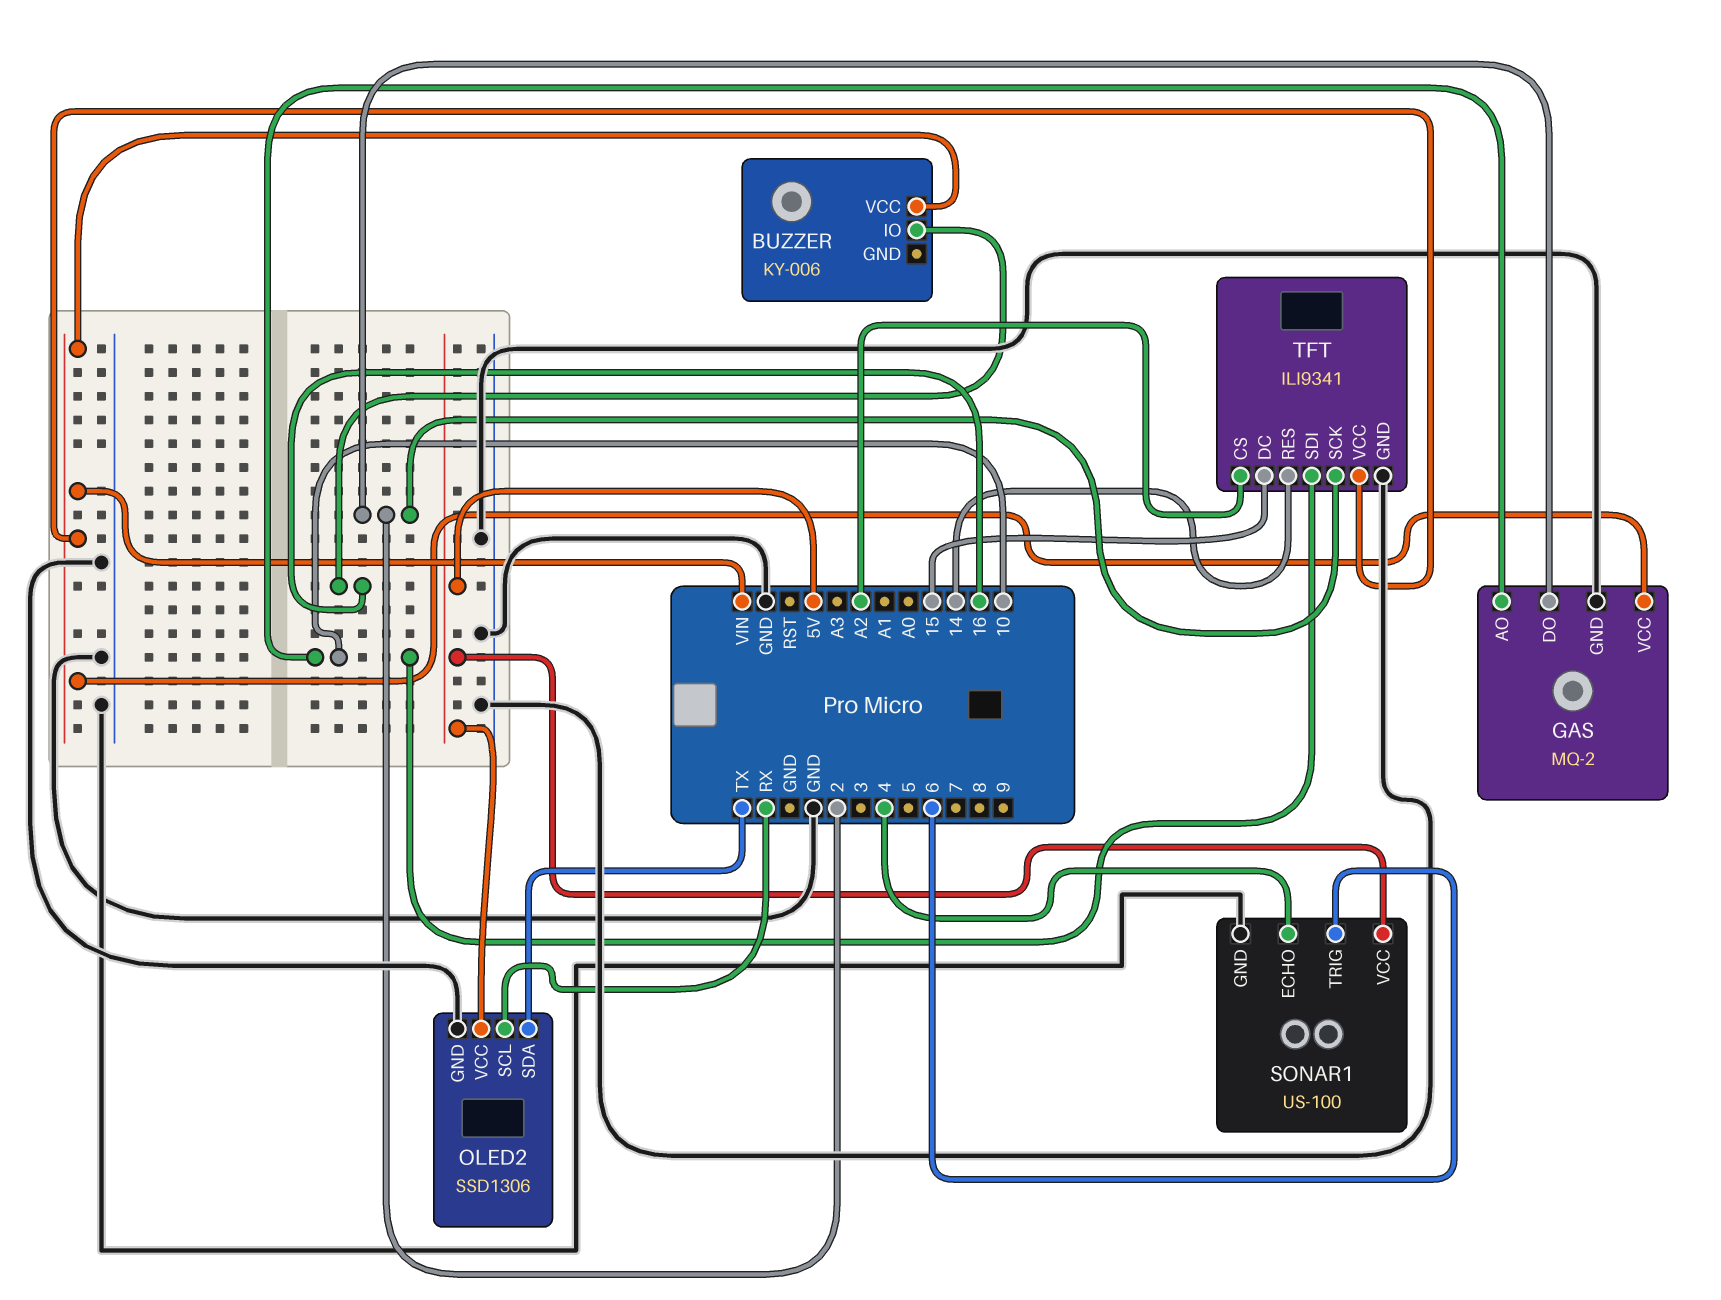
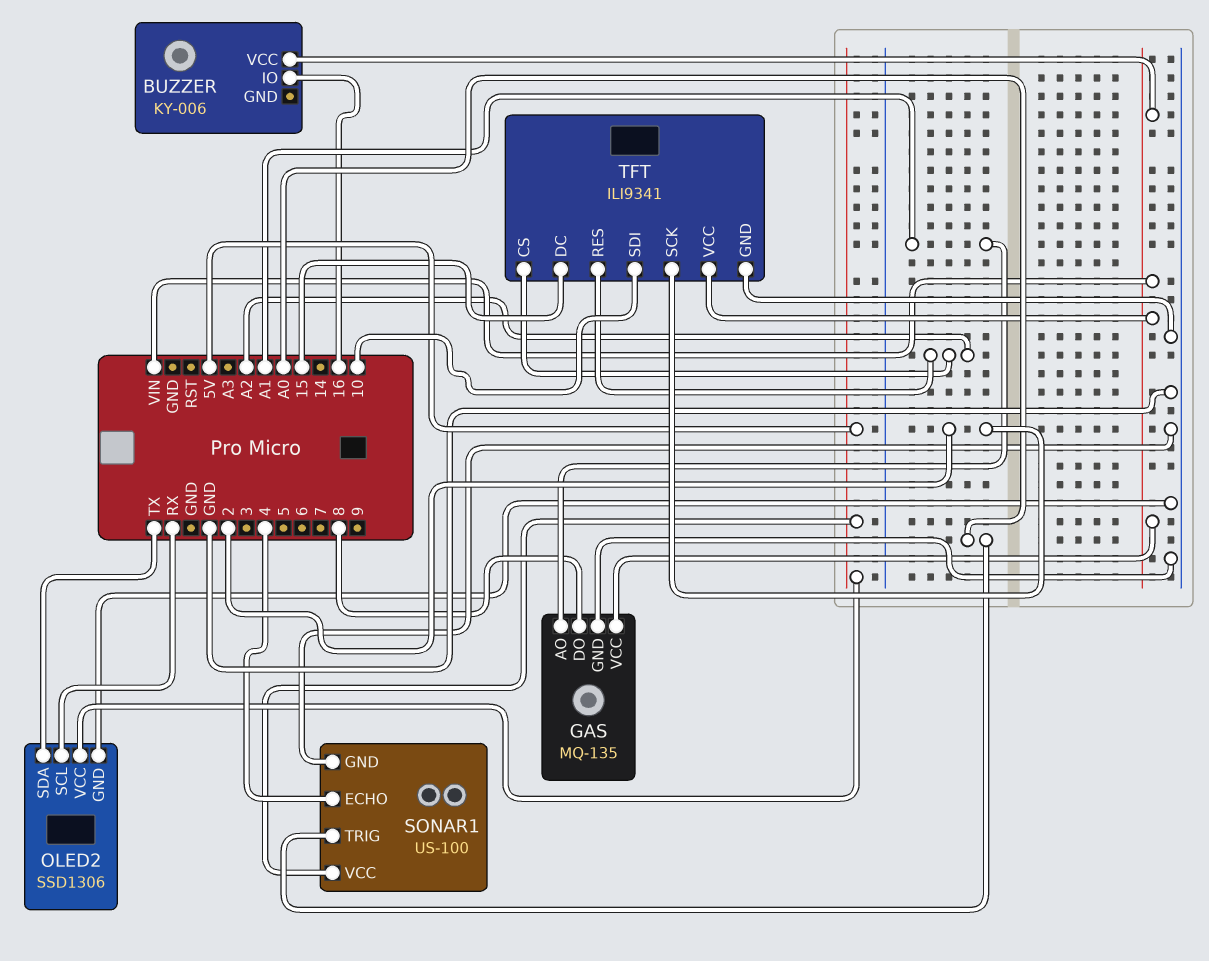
GAS: MQ-2 -> MQ-135
GAS pin AO: 10 -> A1
GAS pin DO: 2 -> 8
SONAR1 pin TRIG: 6 -> A0
TFT pin RES: 14 -> A2

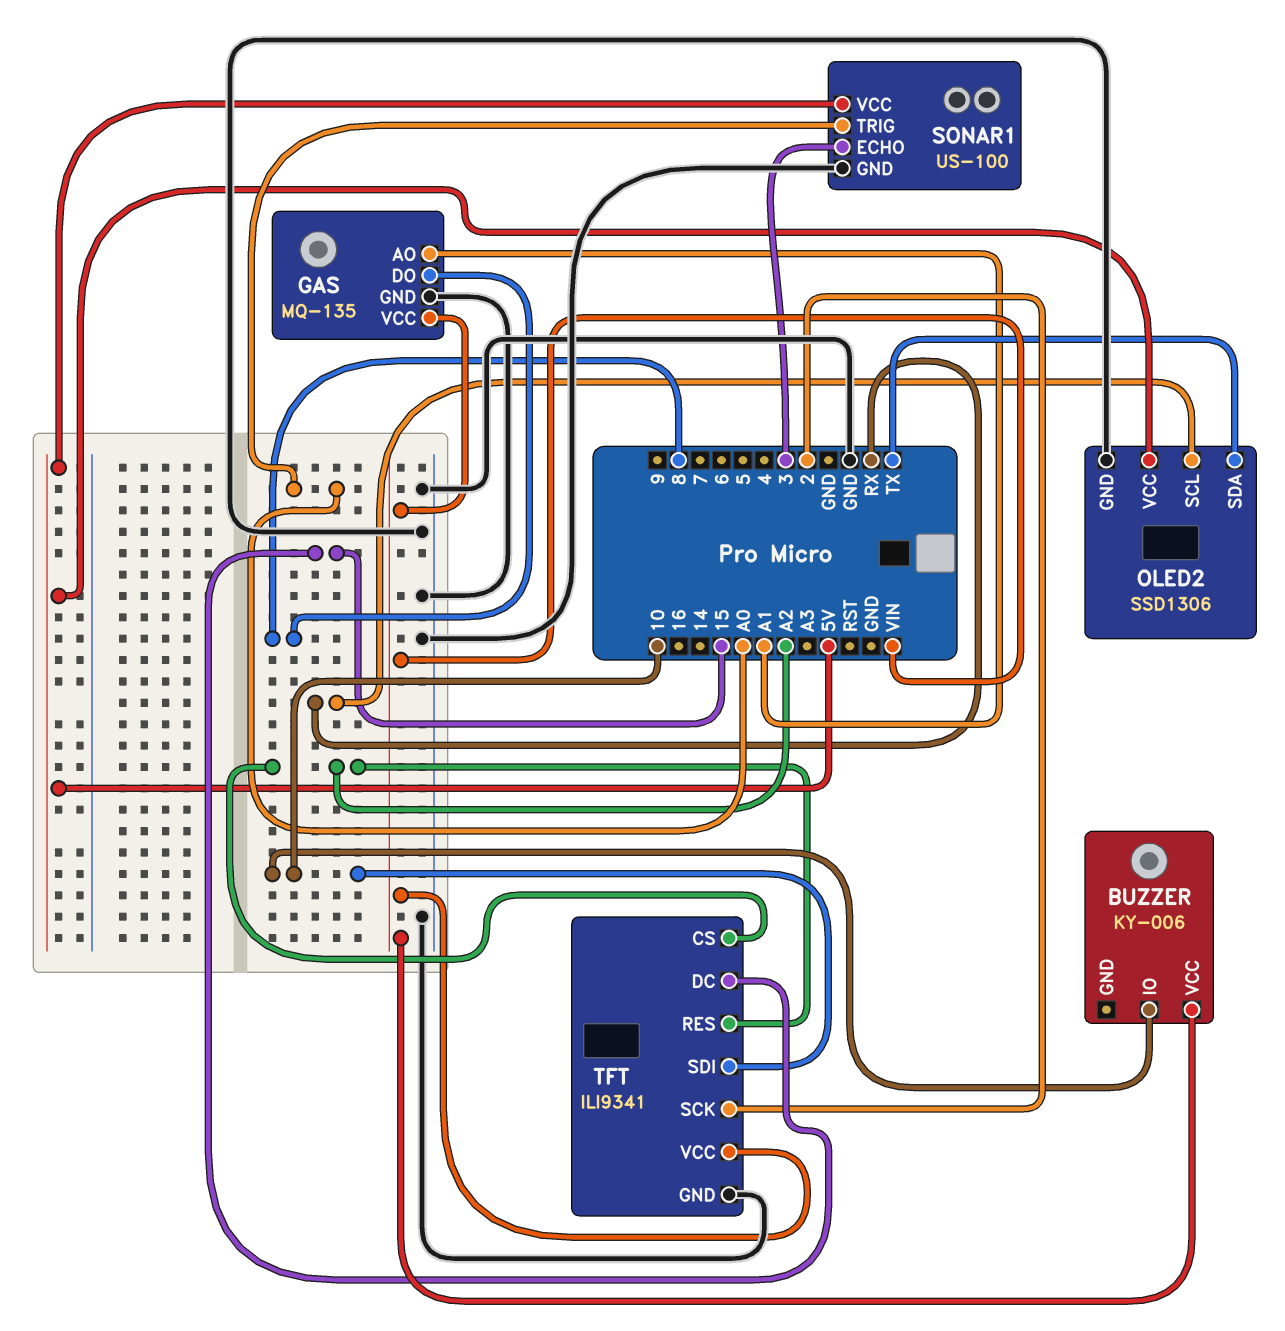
BUZZER pin IO: 16 -> 10
SONAR1 pin ECHO: 4 -> 3

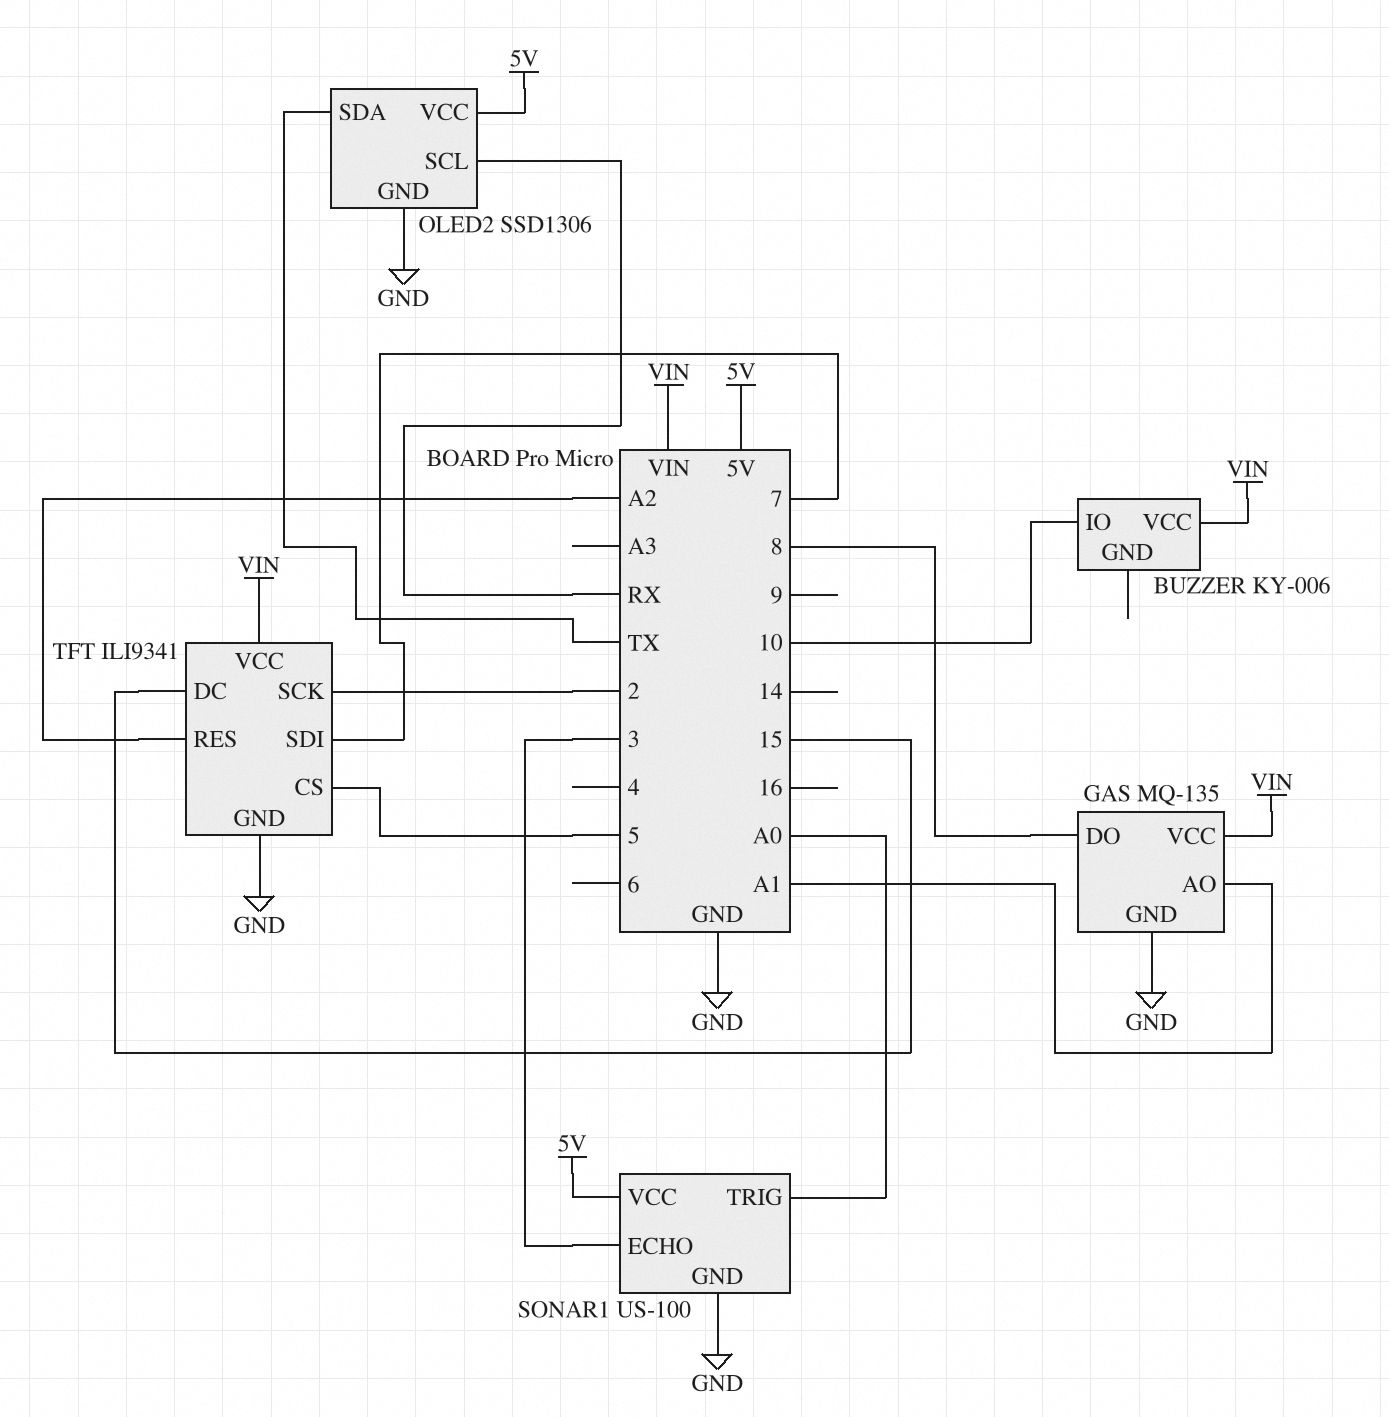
TFT pin CS: A2 -> 5
TFT pin SDI: 10 -> 7

